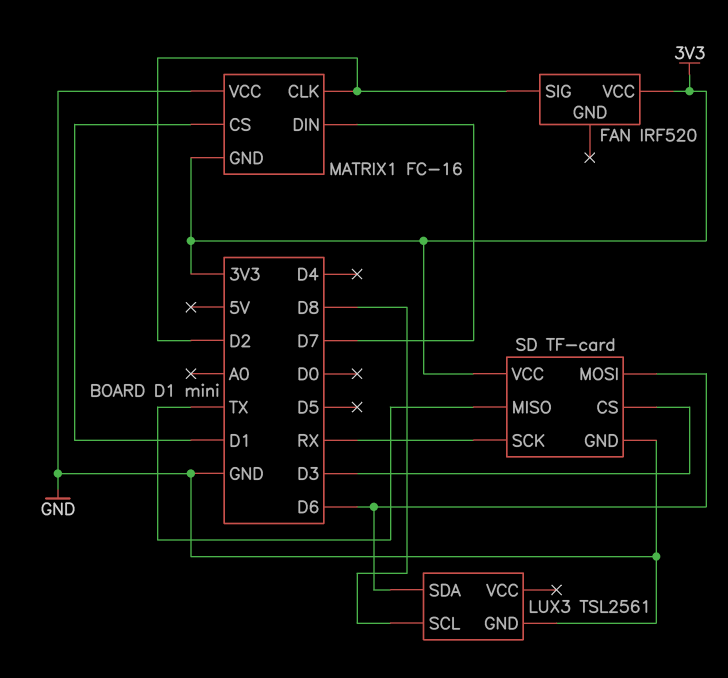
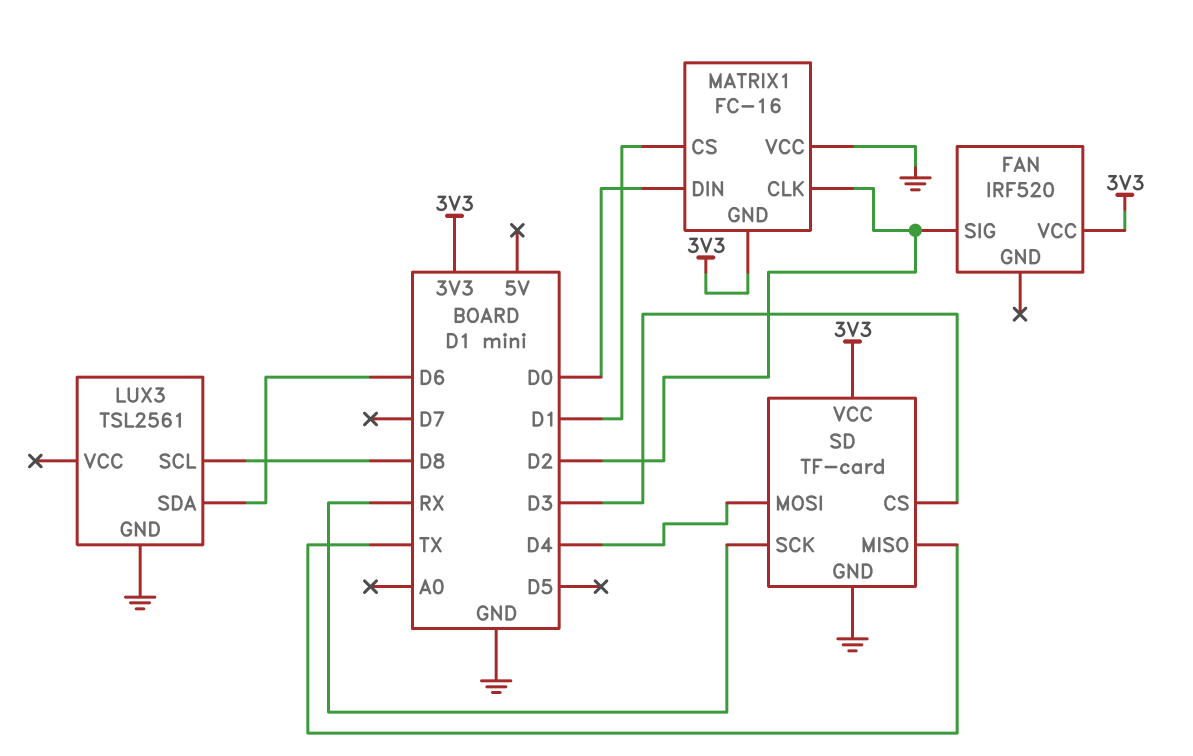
MATRIX1 pin DIN: D7 -> D0
SD pin MOSI: D6 -> D4

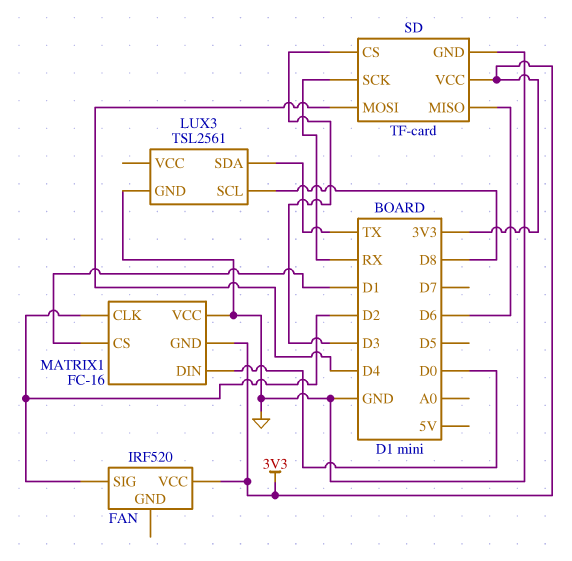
LUX3 pin SDA: D6 -> TX
SD pin MISO: TX -> D6

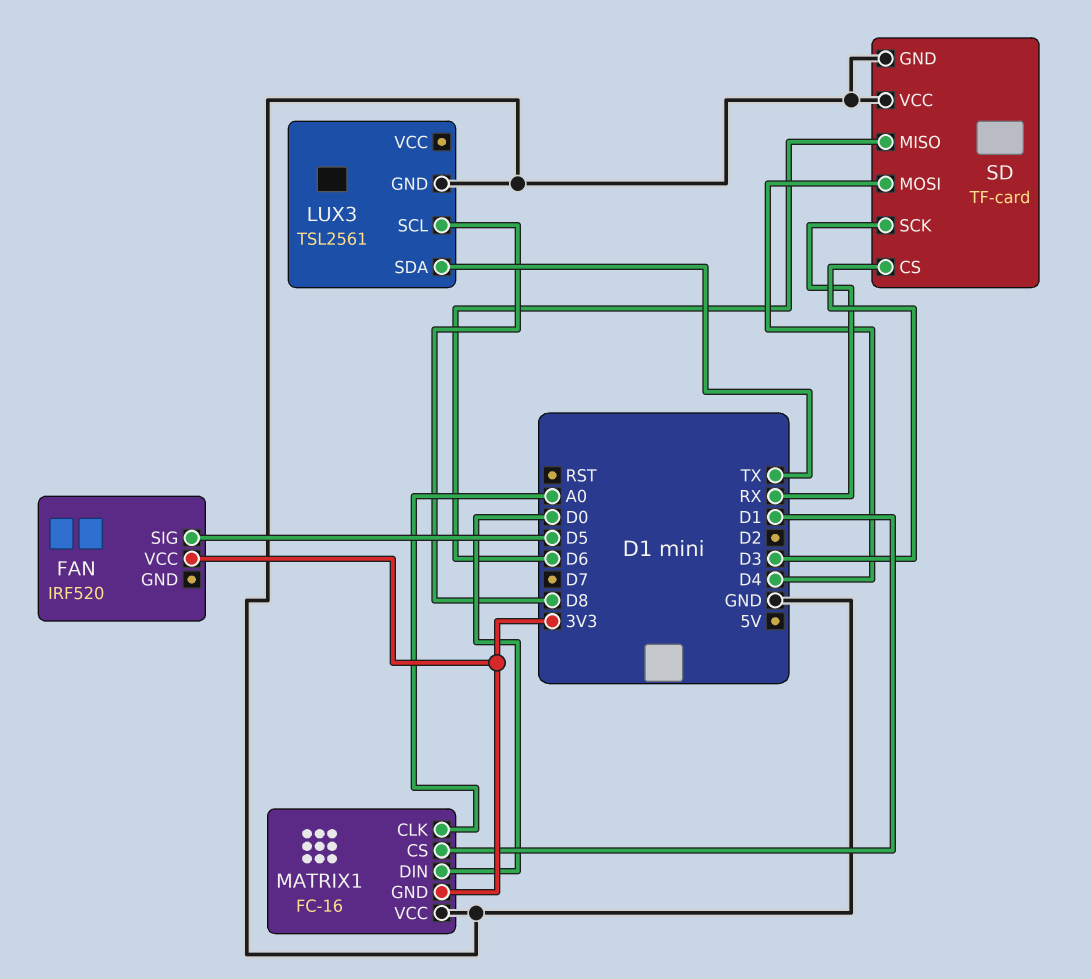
FAN pin SIG: D2 -> D5
MATRIX1 pin CLK: D2 -> A0
SD pin VCC: 3V3 -> GND

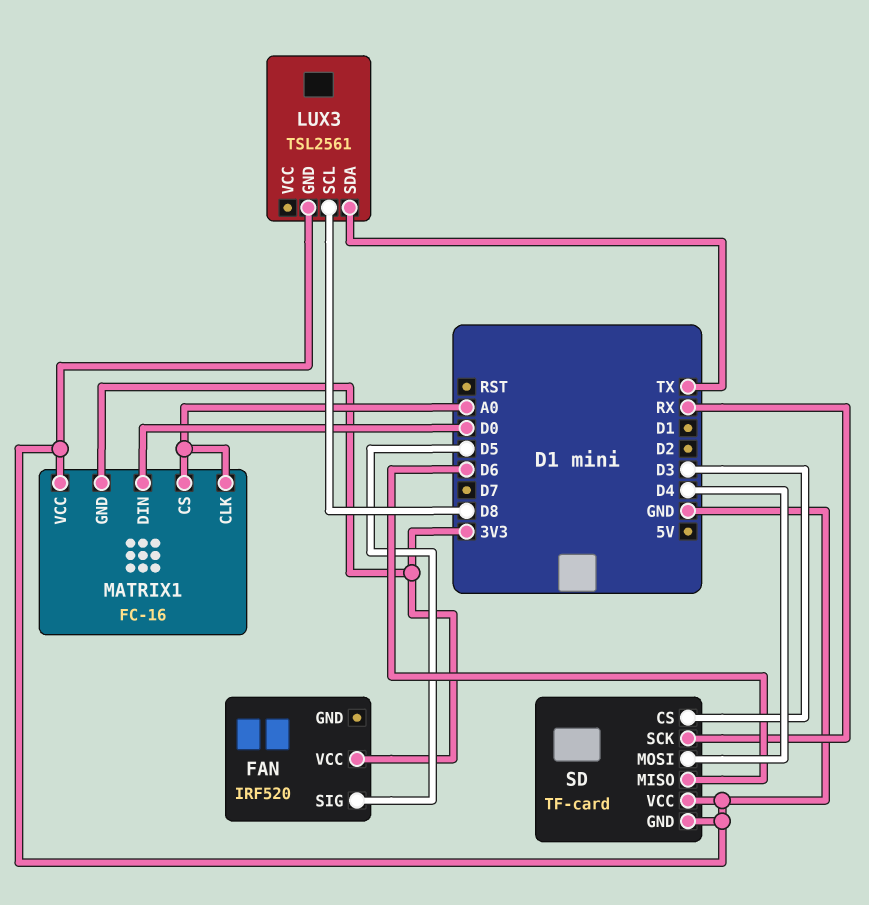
MATRIX1 pin CS: D1 -> A0

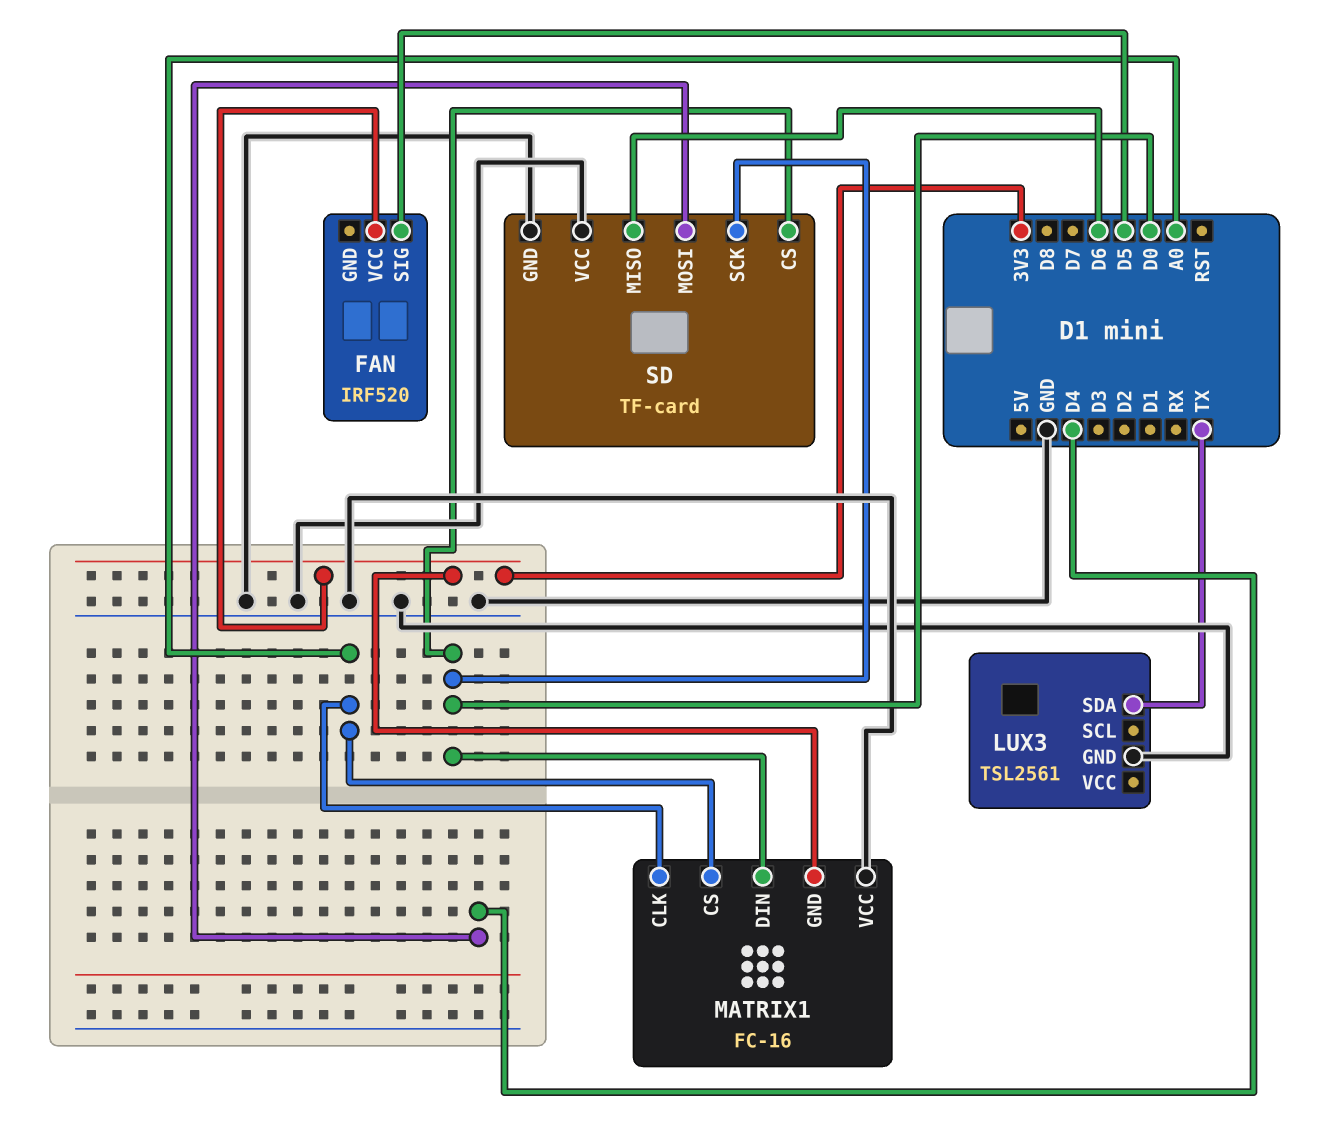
LUX3 pin SCL: D8 -> none
SD pin CS: D3 -> D0
SD pin SCK: RX -> D0

